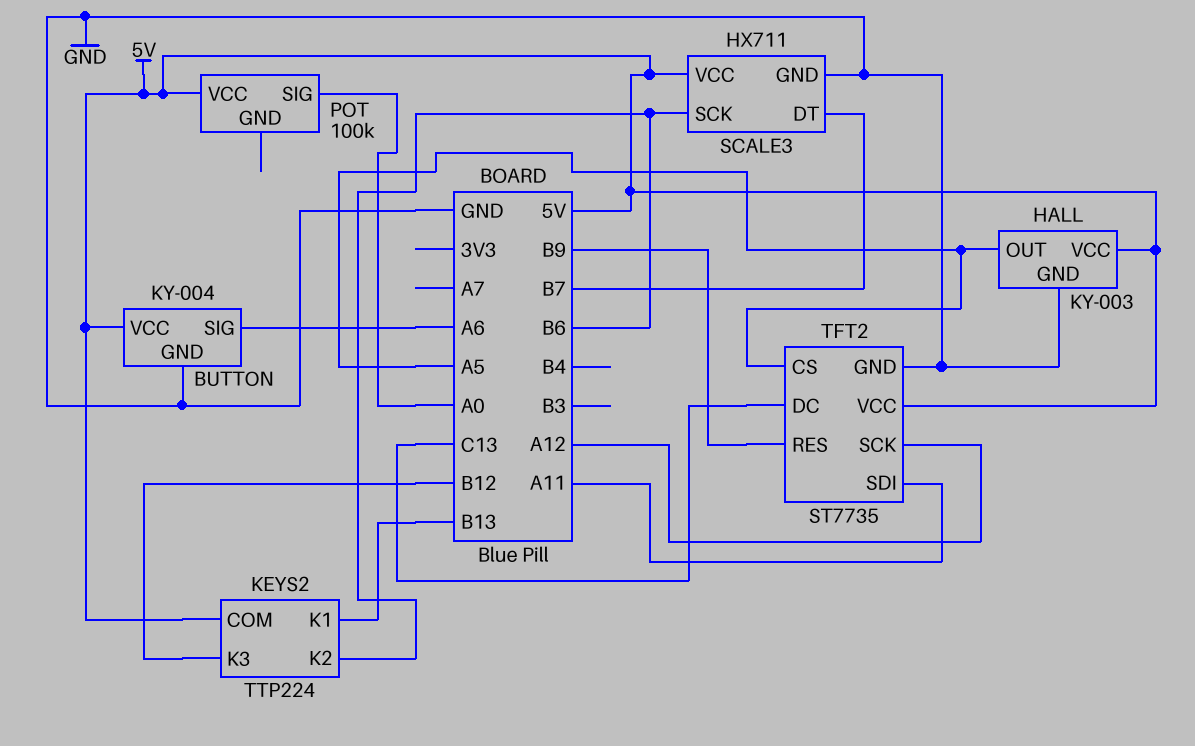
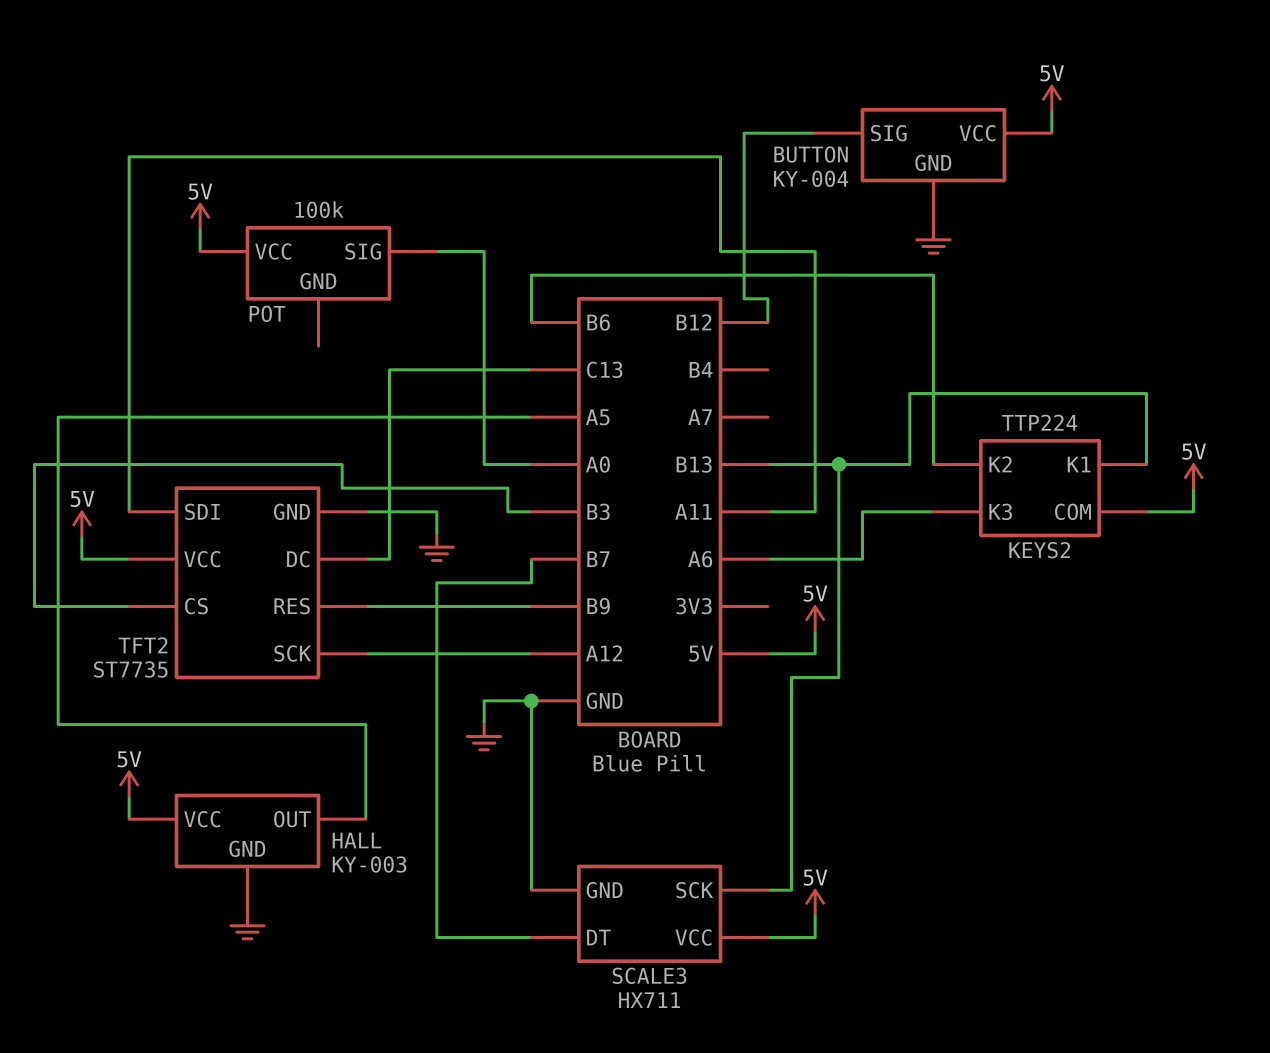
BUTTON pin SIG: A6 -> B12
KEYS2 pin K3: B12 -> A6
SCALE3 pin SCK: B6 -> B13
TFT2 pin CS: A5 -> B3

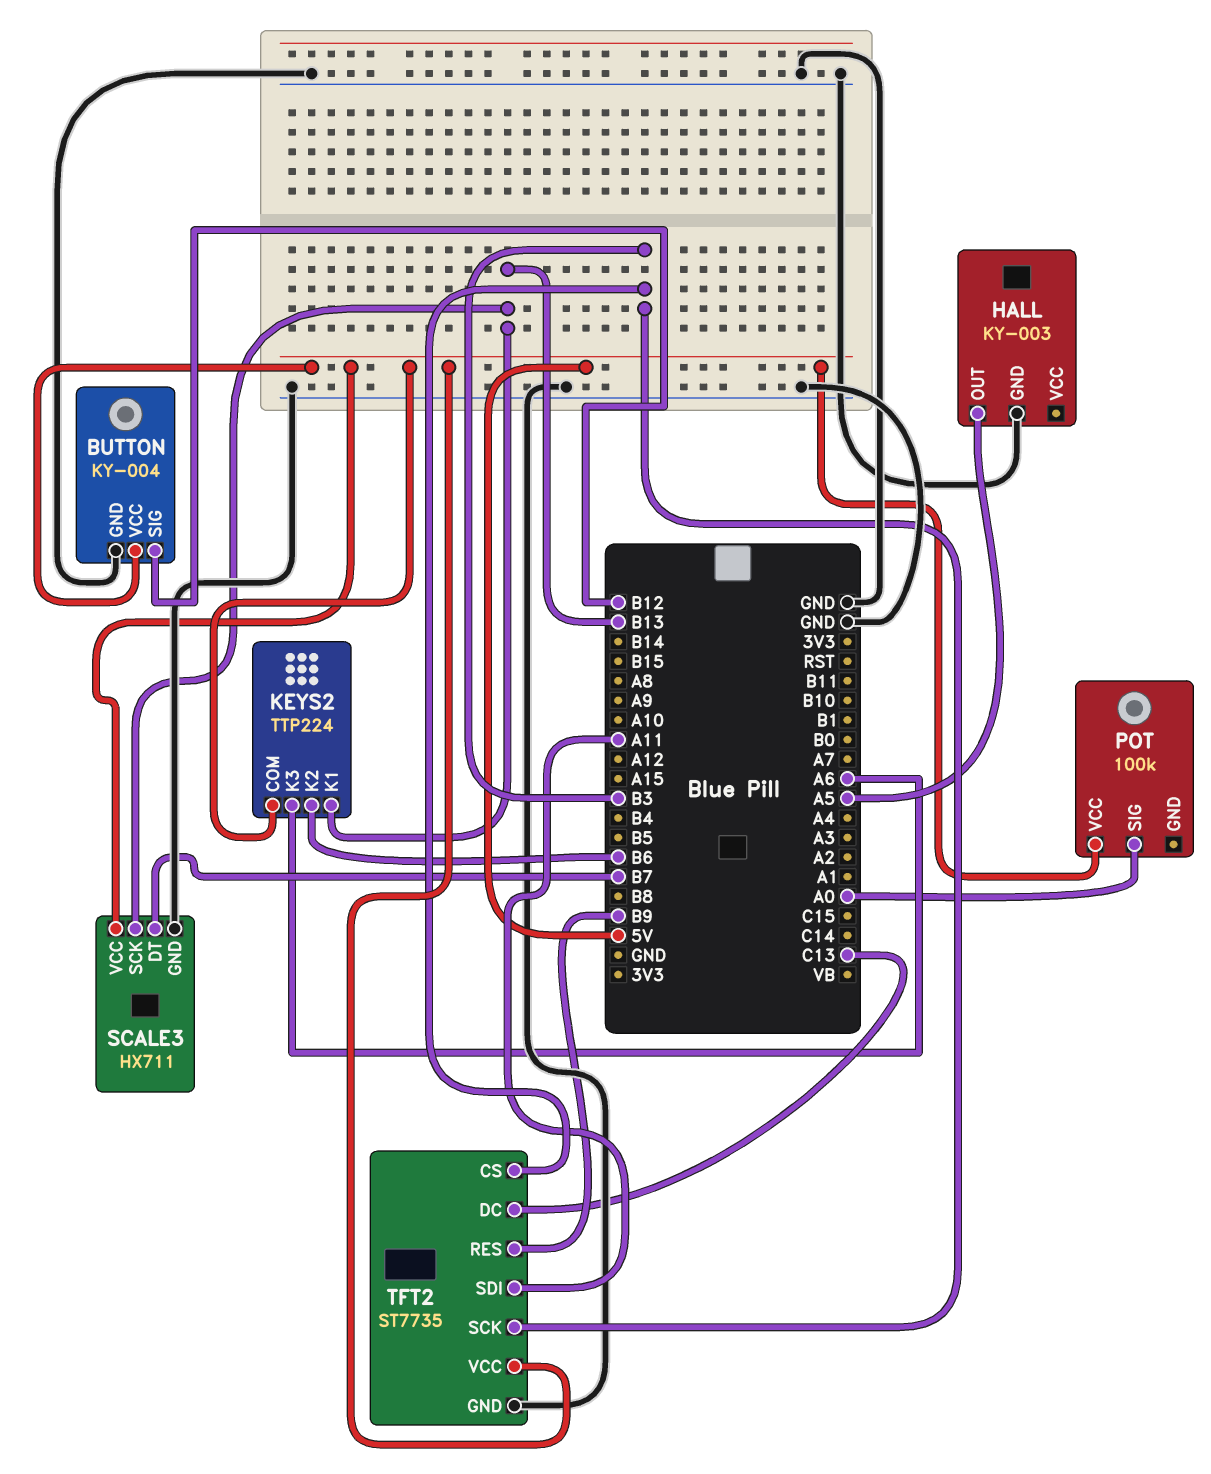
HALL pin VCC: 5V -> none
TFT2 pin SCK: A12 -> B3

